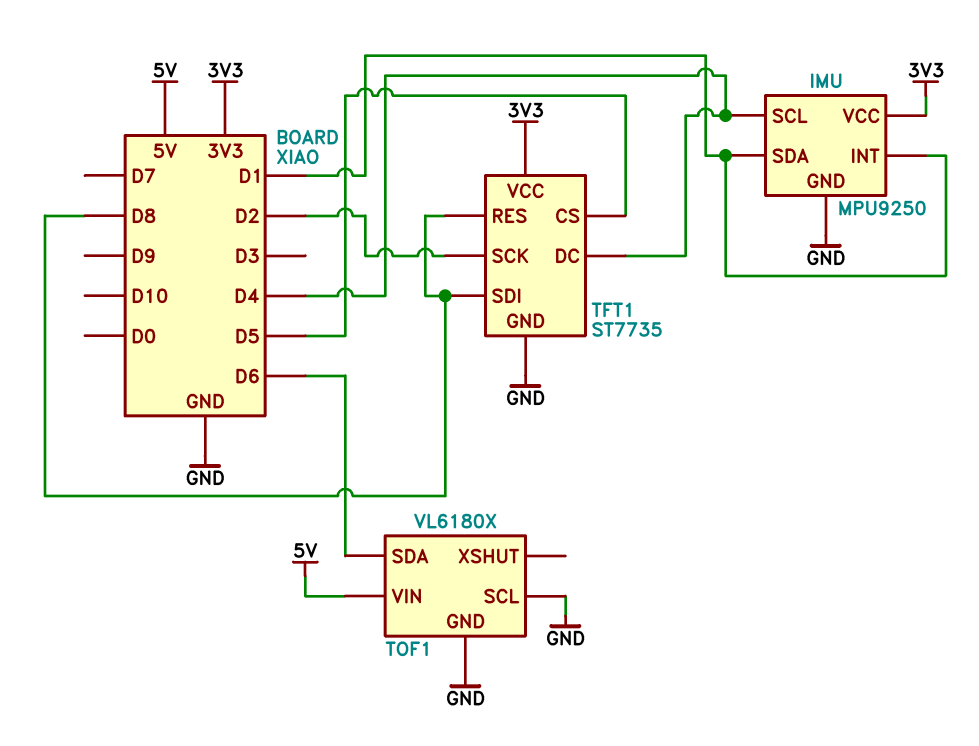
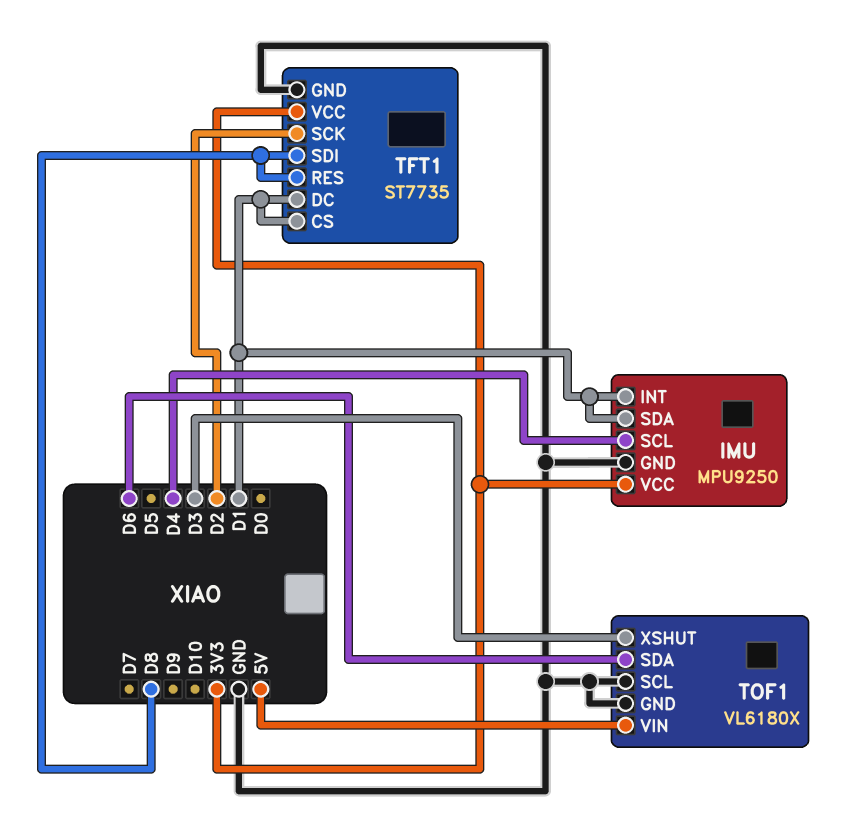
TFT1 pin CS: D5 -> D1
TFT1 pin DC: D4 -> D1
TOF1 pin XSHUT: none -> D3

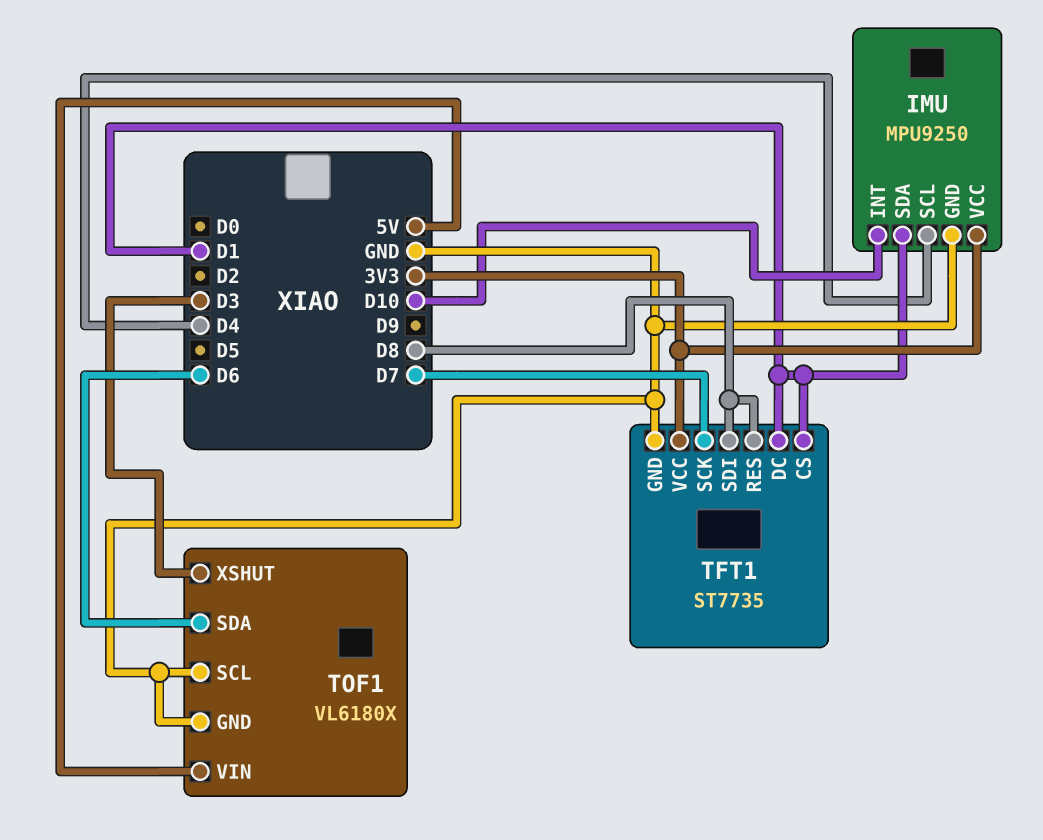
IMU pin INT: D1 -> D10
TFT1 pin SCK: D2 -> D7

